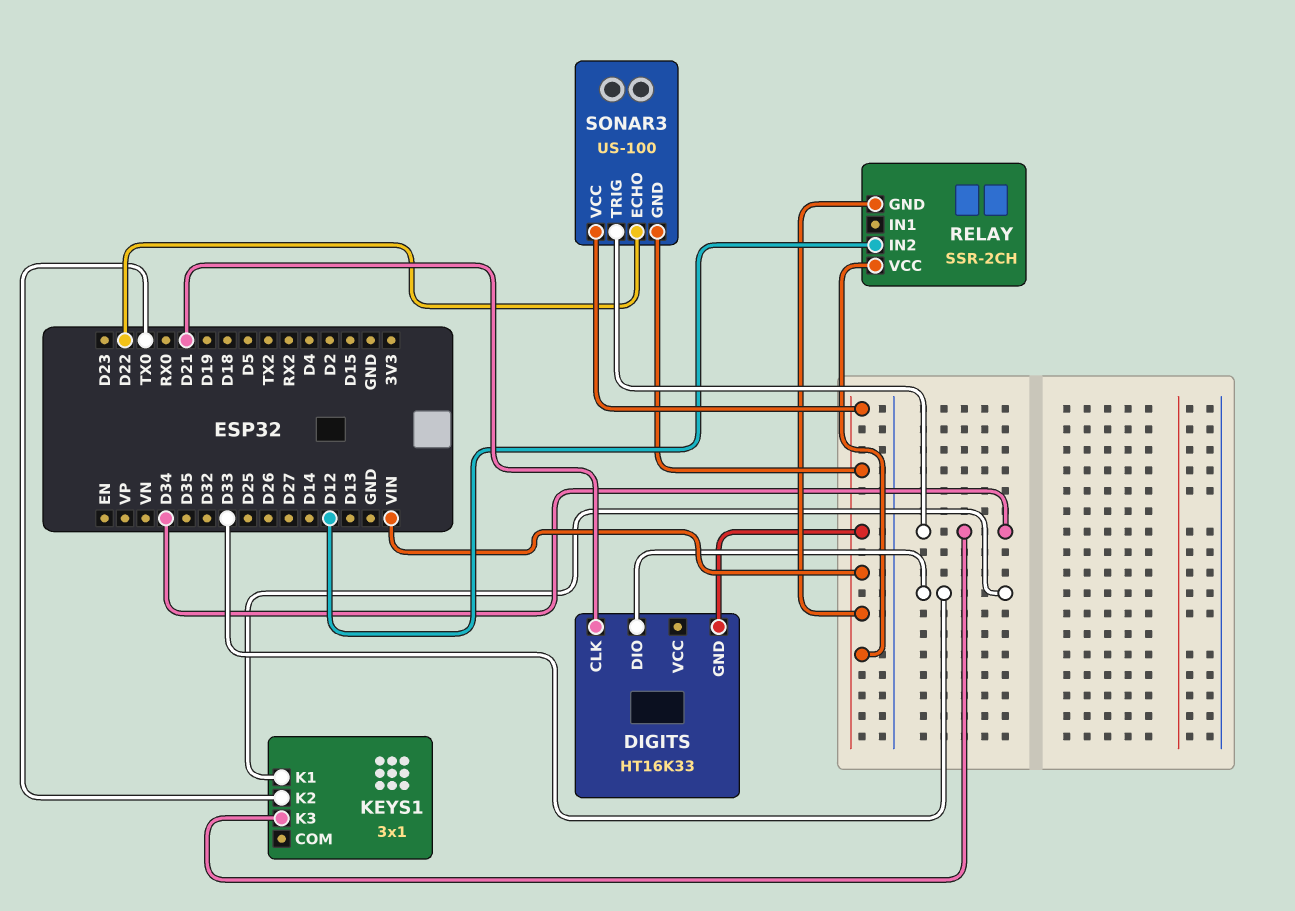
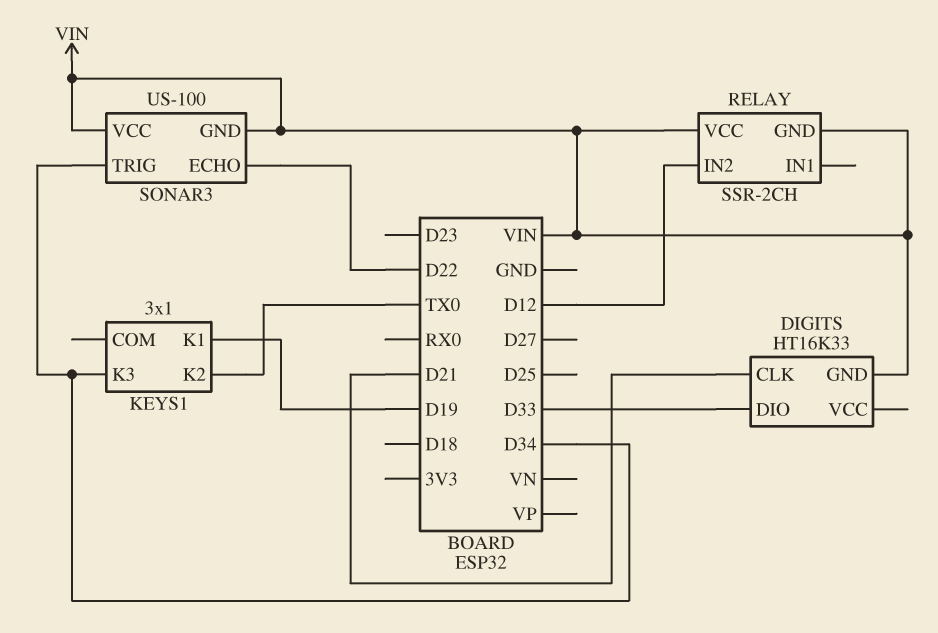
KEYS1 pin K1: D33 -> D19

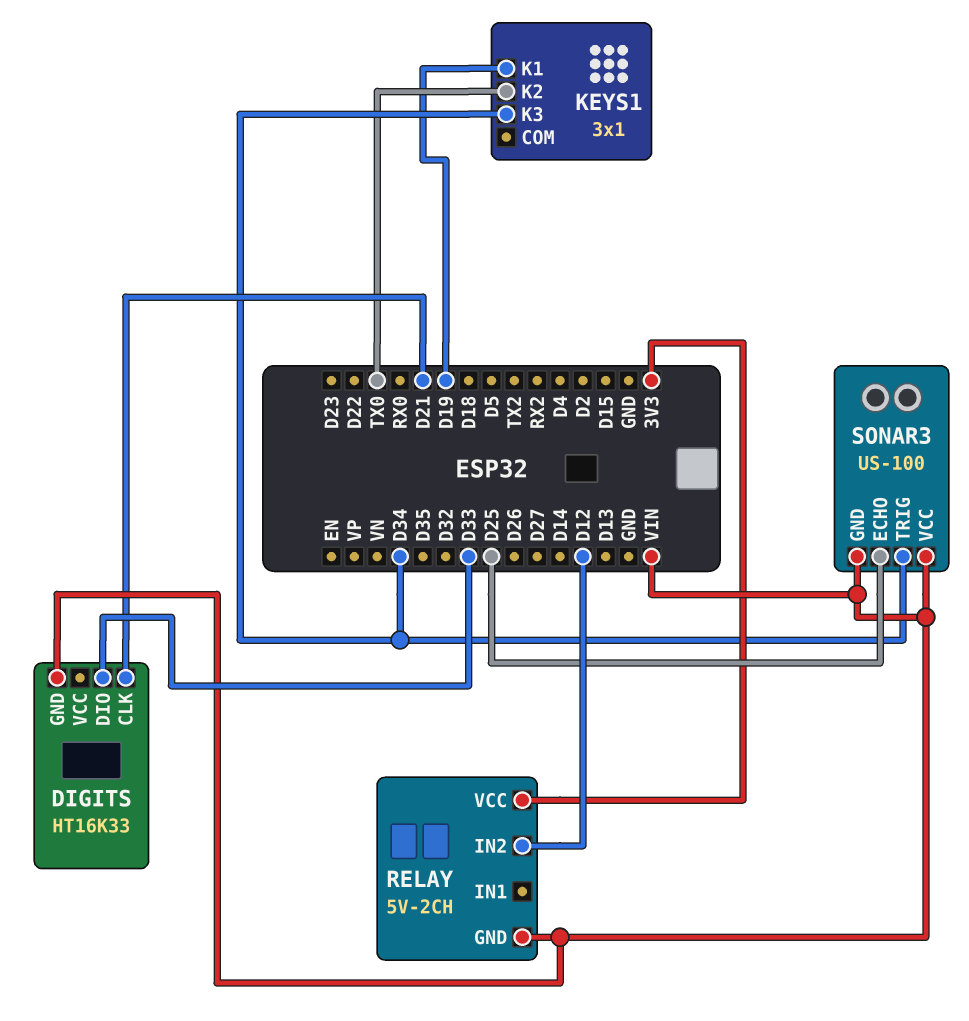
RELAY: SSR-2CH -> 5V-2CH
RELAY pin VCC: VIN -> 3V3
SONAR3 pin ECHO: D22 -> D25

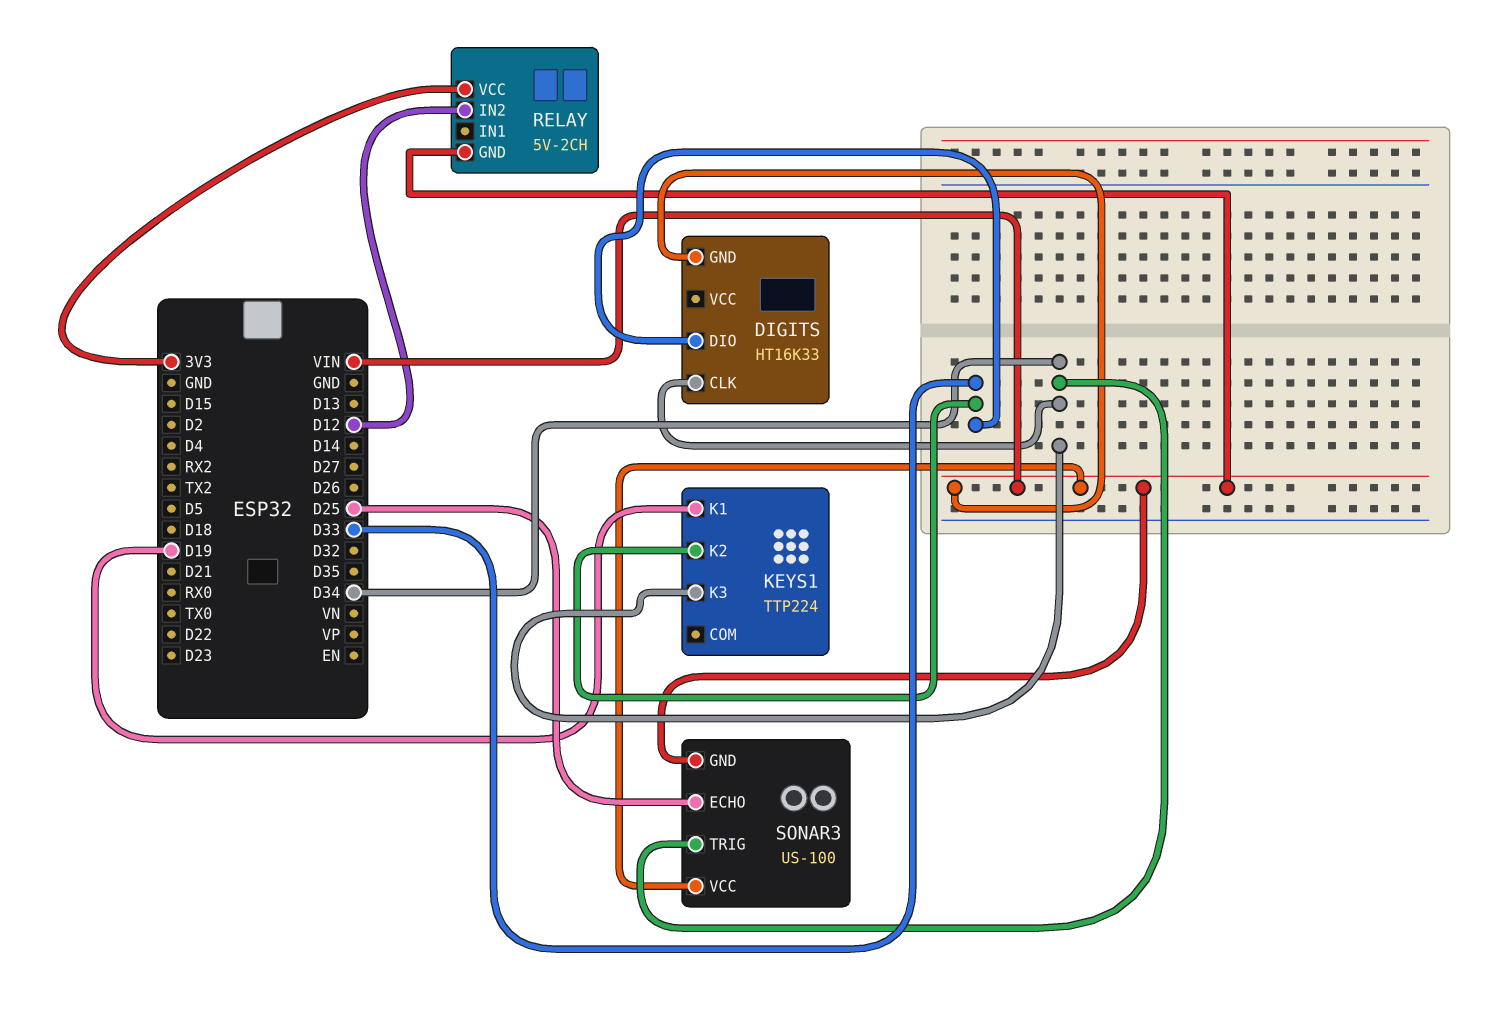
DIGITS pin CLK: D21 -> D34
KEYS1: 3x1 -> TTP224
KEYS1 pin K2: TX0 -> D33

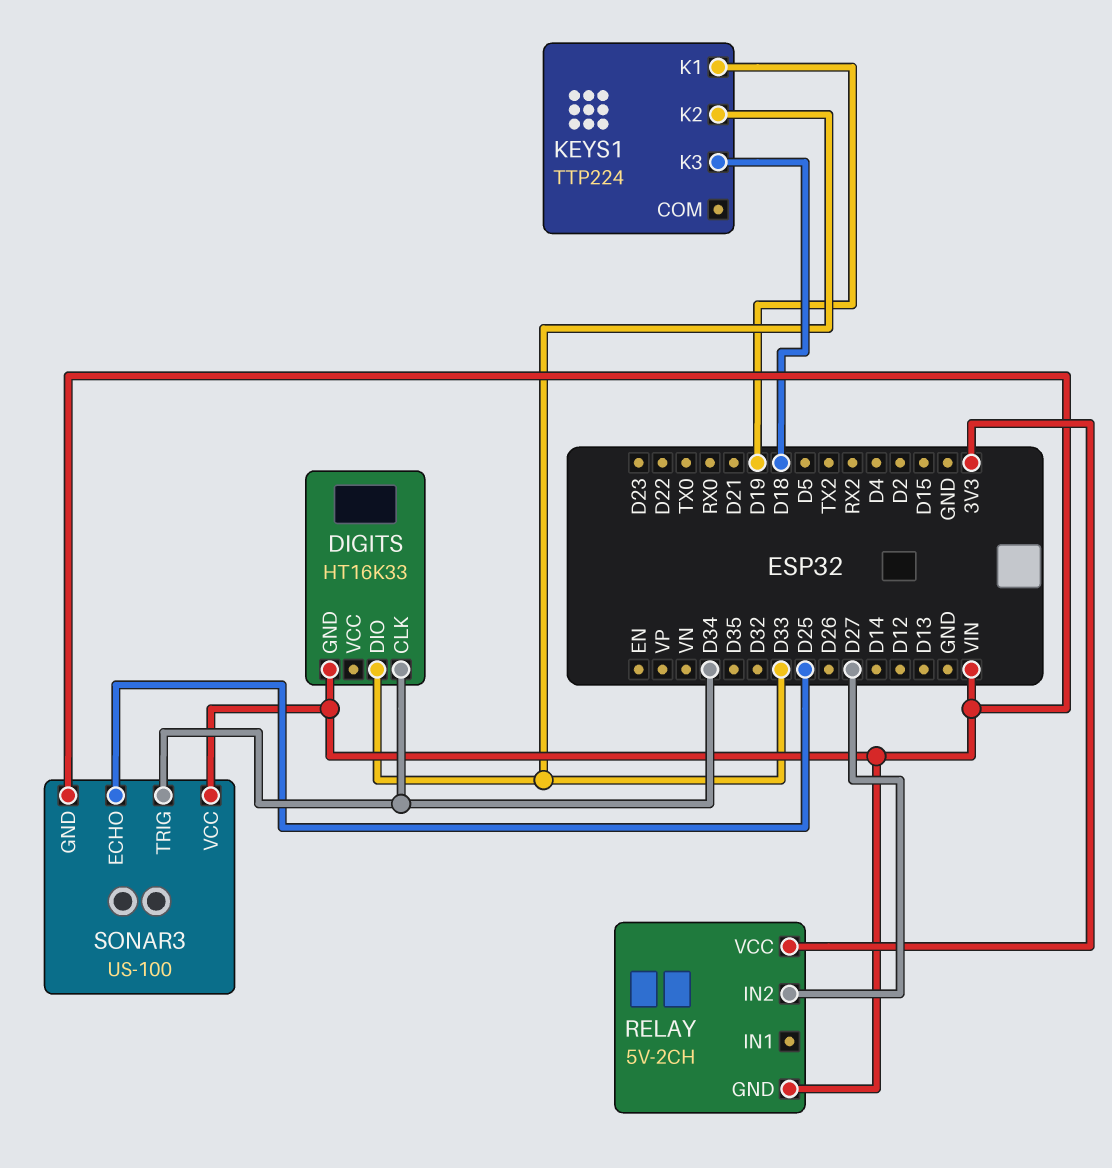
KEYS1 pin K3: D34 -> D18
RELAY pin IN2: D12 -> D27

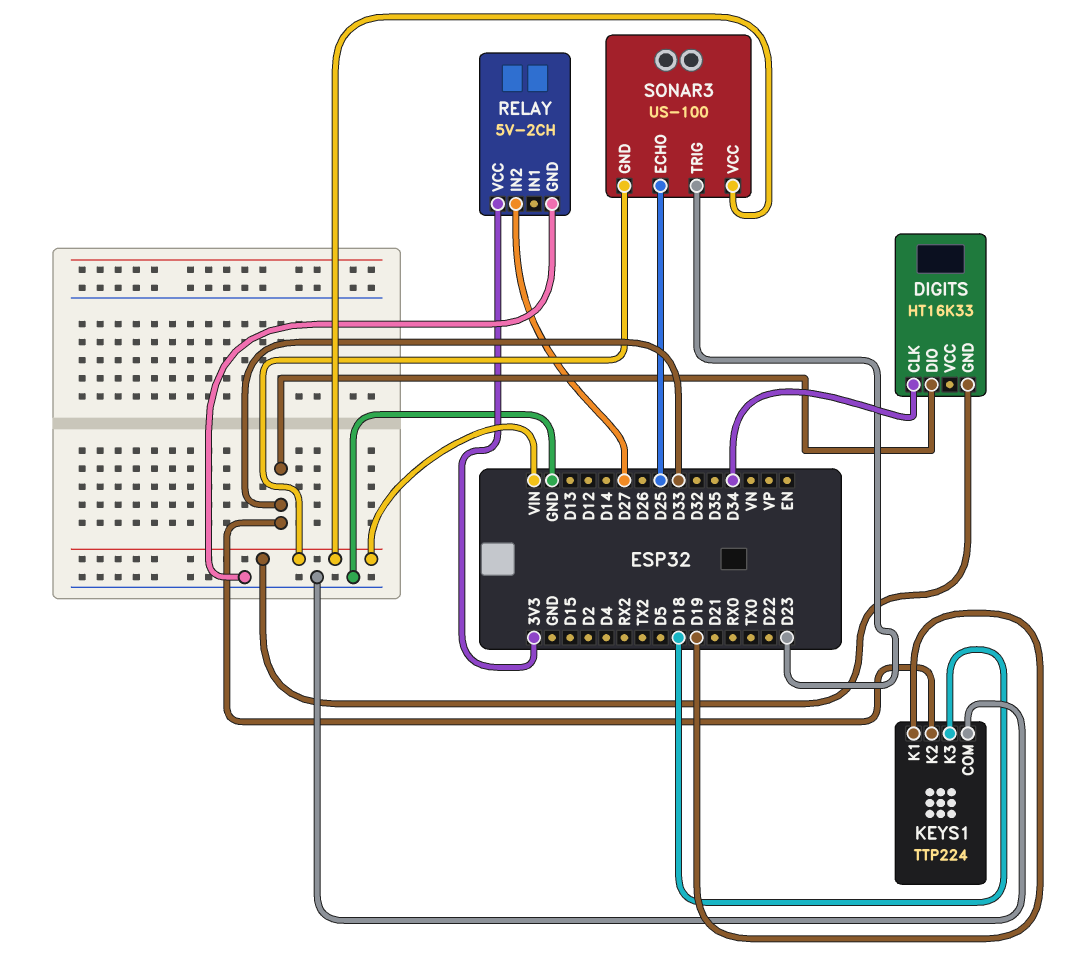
KEYS1 pin COM: none -> GND
RELAY pin GND: VIN -> GND
SONAR3 pin TRIG: D34 -> D23

